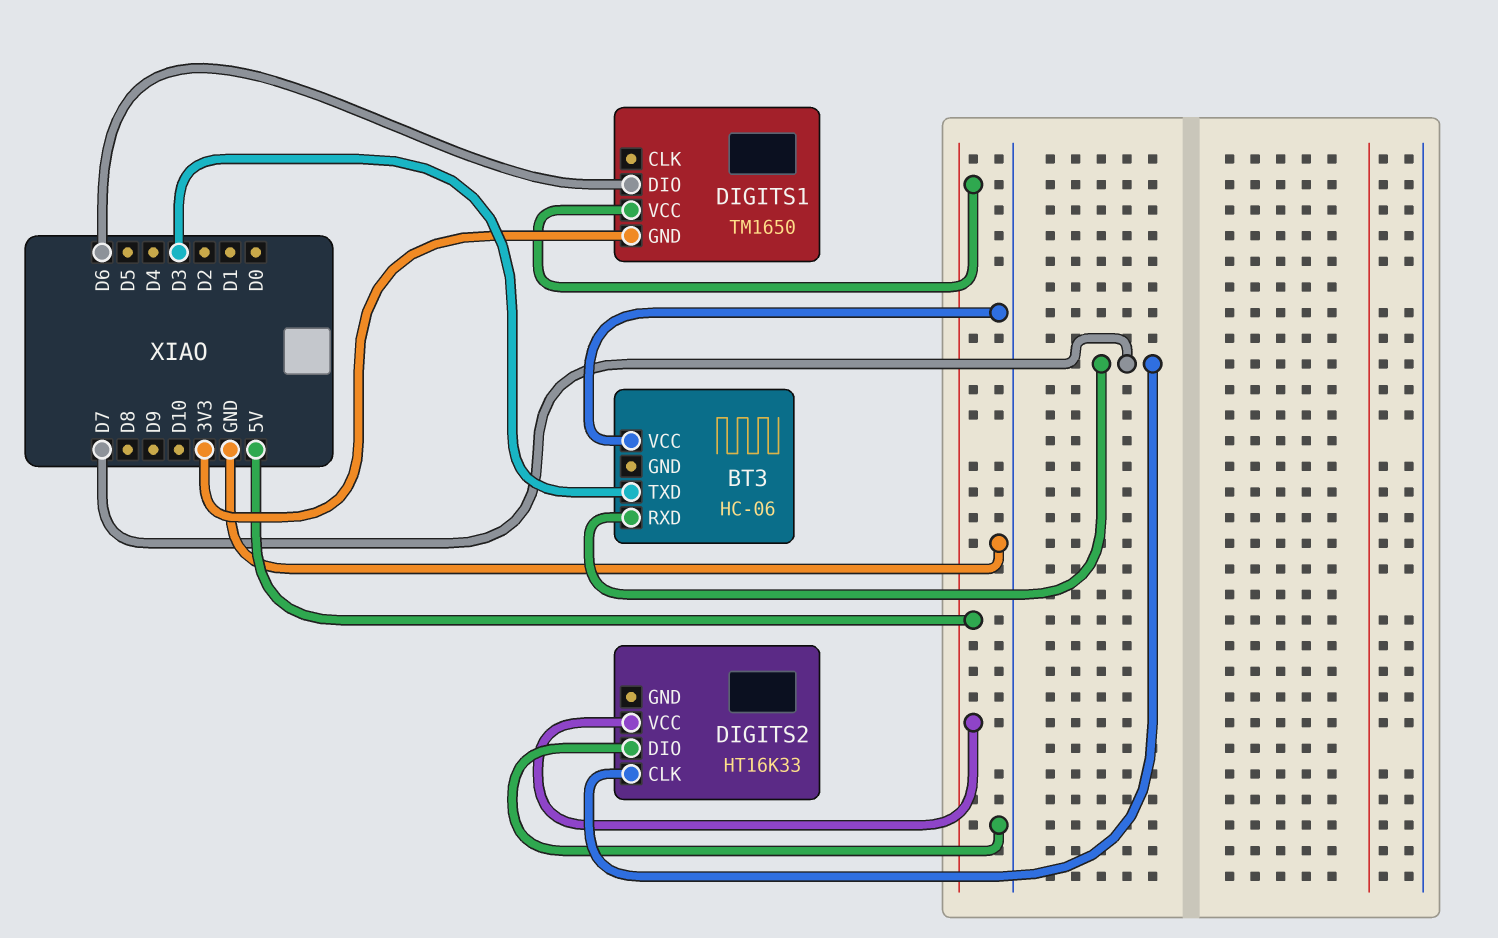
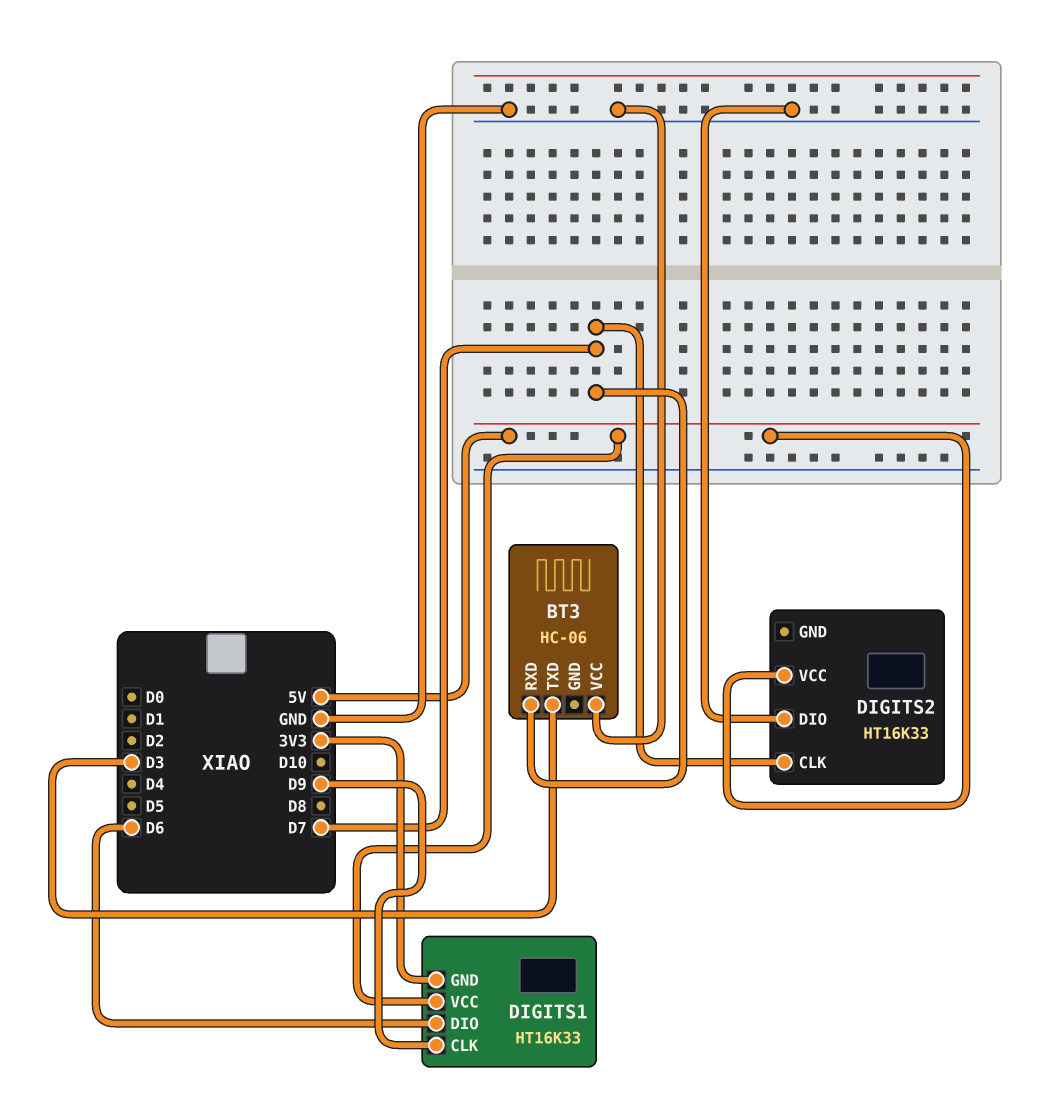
DIGITS1: TM1650 -> HT16K33
DIGITS1 pin CLK: none -> D9

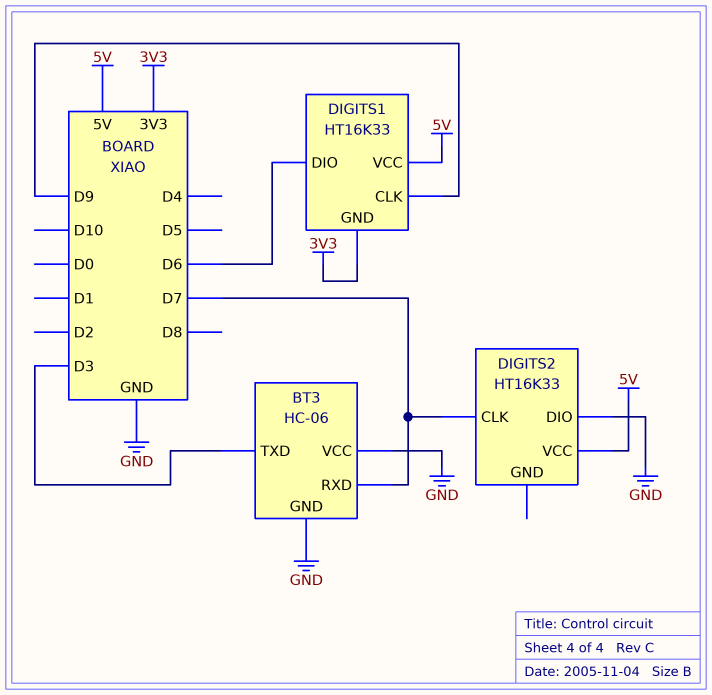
BT3 pin GND: none -> GND

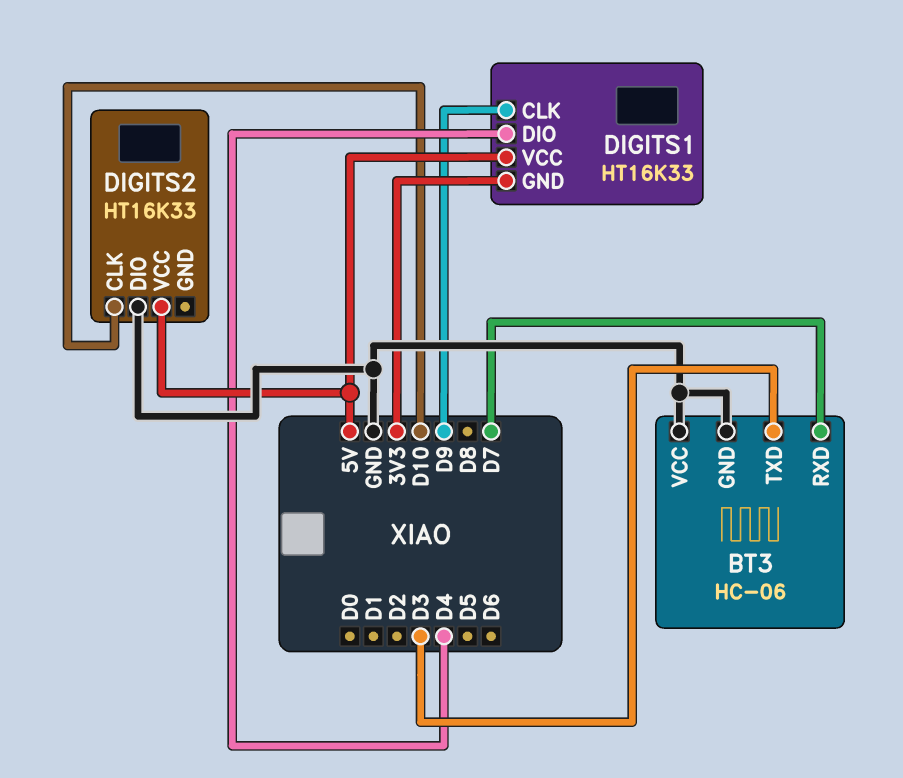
DIGITS1 pin DIO: D6 -> D4
DIGITS2 pin CLK: D7 -> D10

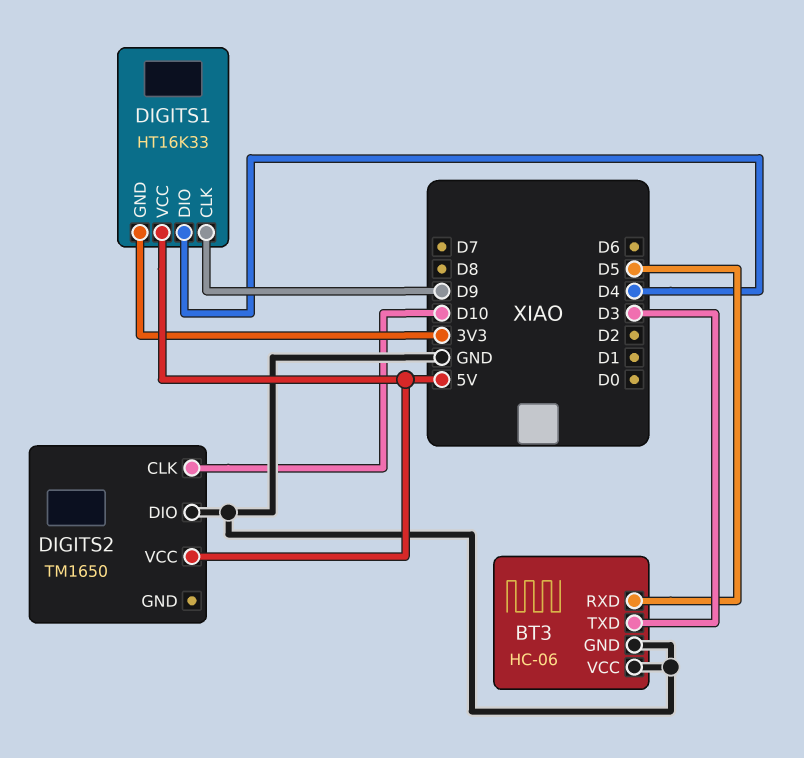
BT3 pin RXD: D7 -> D5
DIGITS2: HT16K33 -> TM1650

